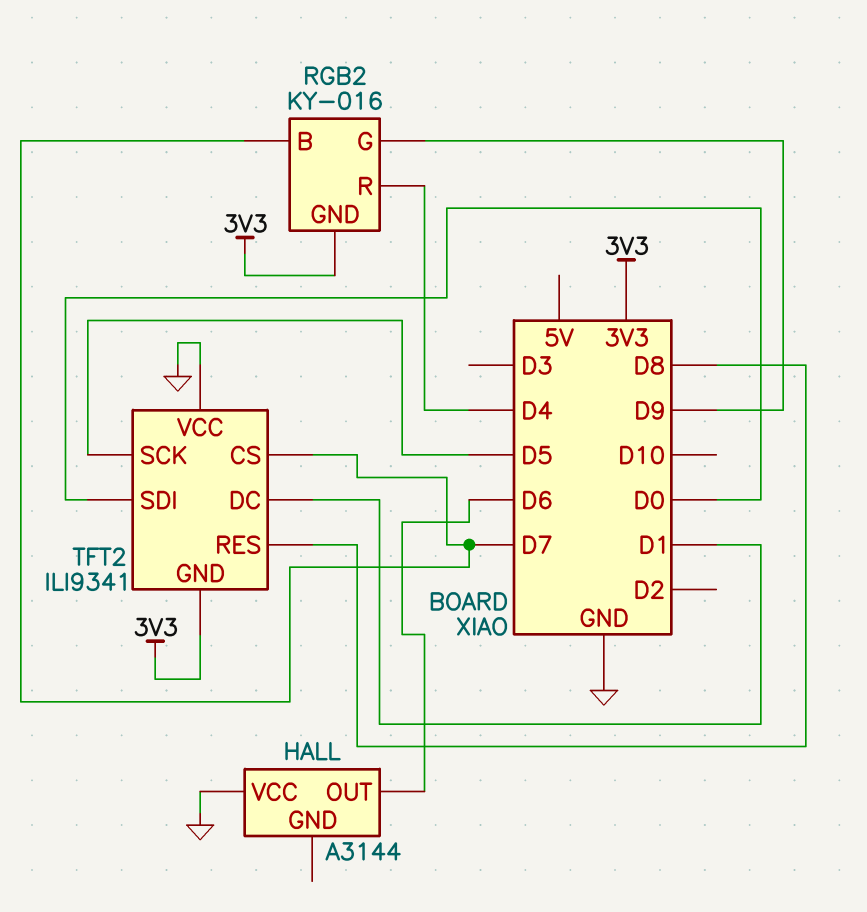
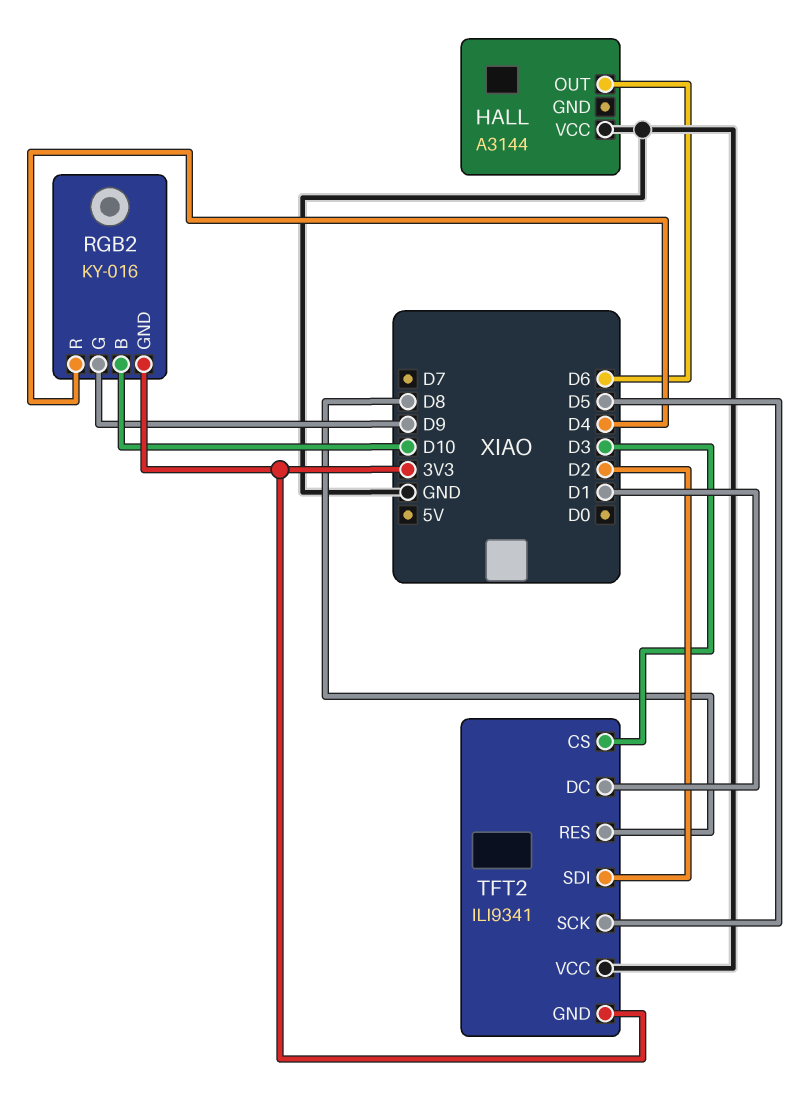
RGB2 pin B: D7 -> D10
TFT2 pin CS: D7 -> D3
TFT2 pin SDI: D0 -> D2

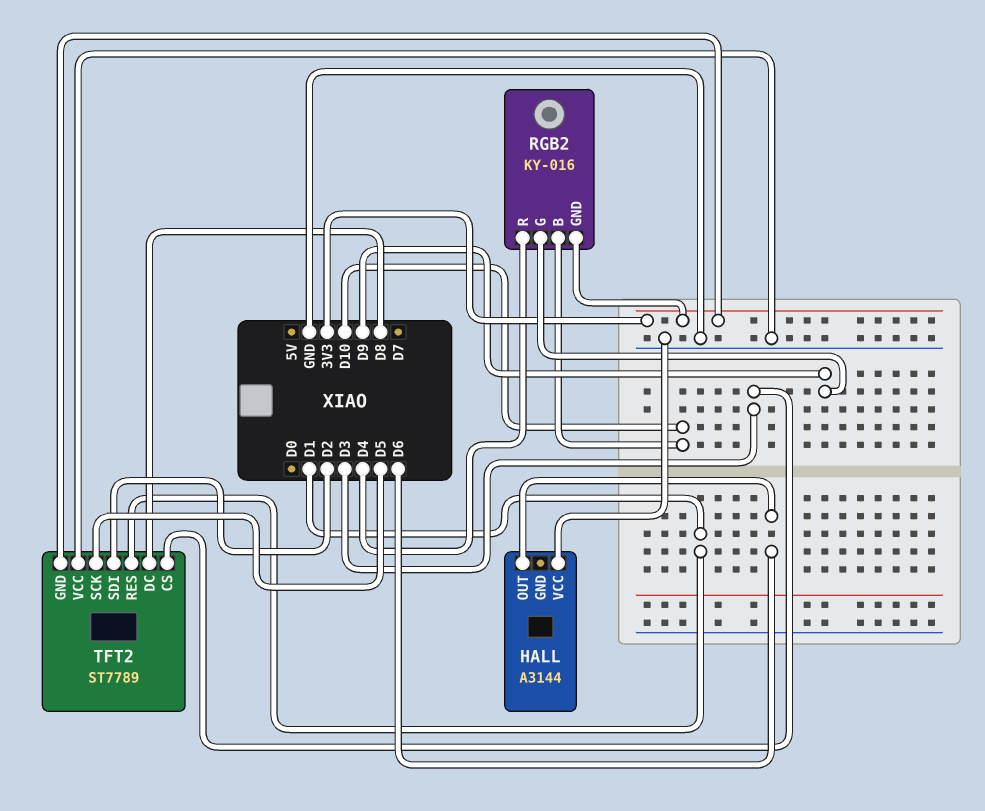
TFT2: ILI9341 -> ST7789
TFT2 pin DC: D1 -> D8
TFT2 pin RES: D8 -> D1

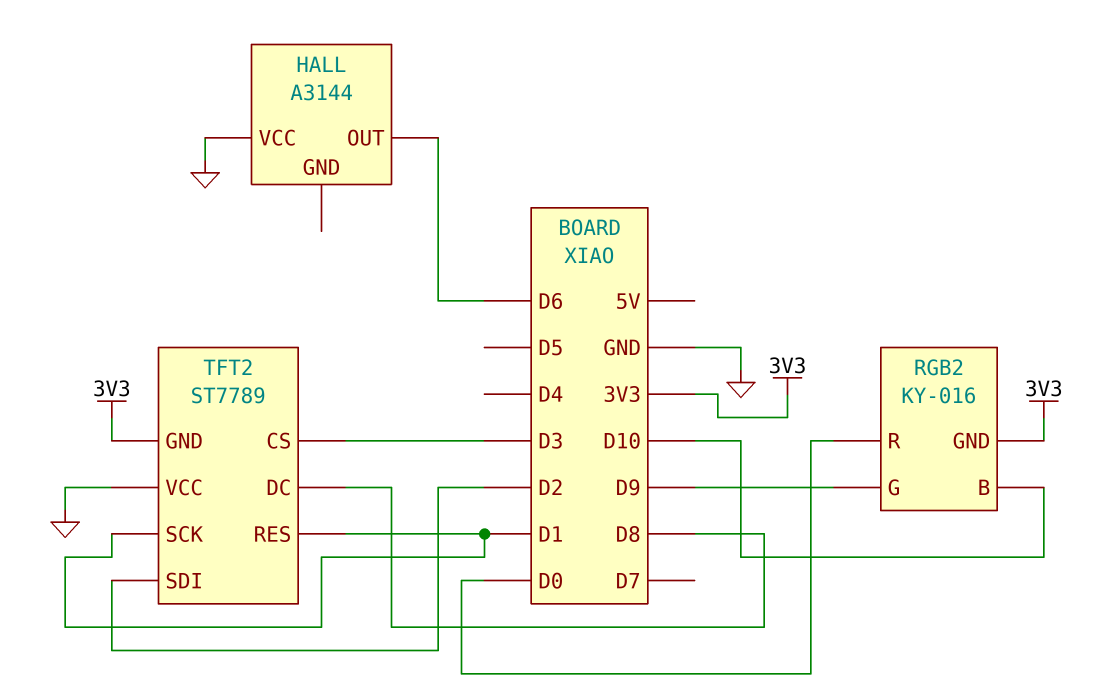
RGB2 pin R: D4 -> D0
TFT2 pin SCK: D5 -> D1

